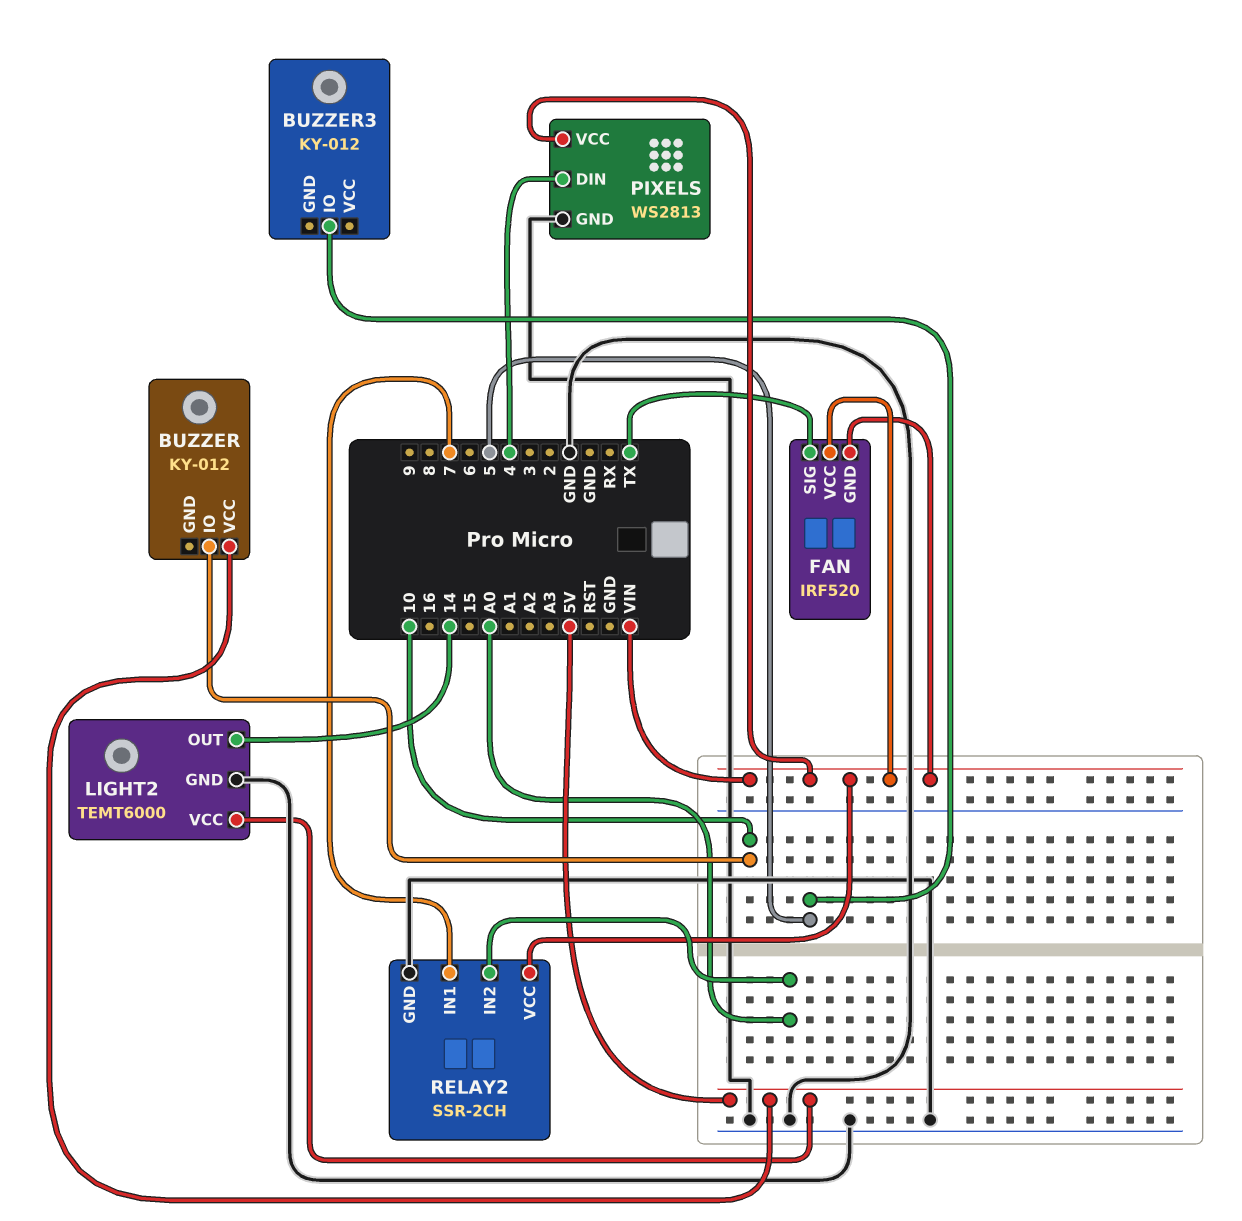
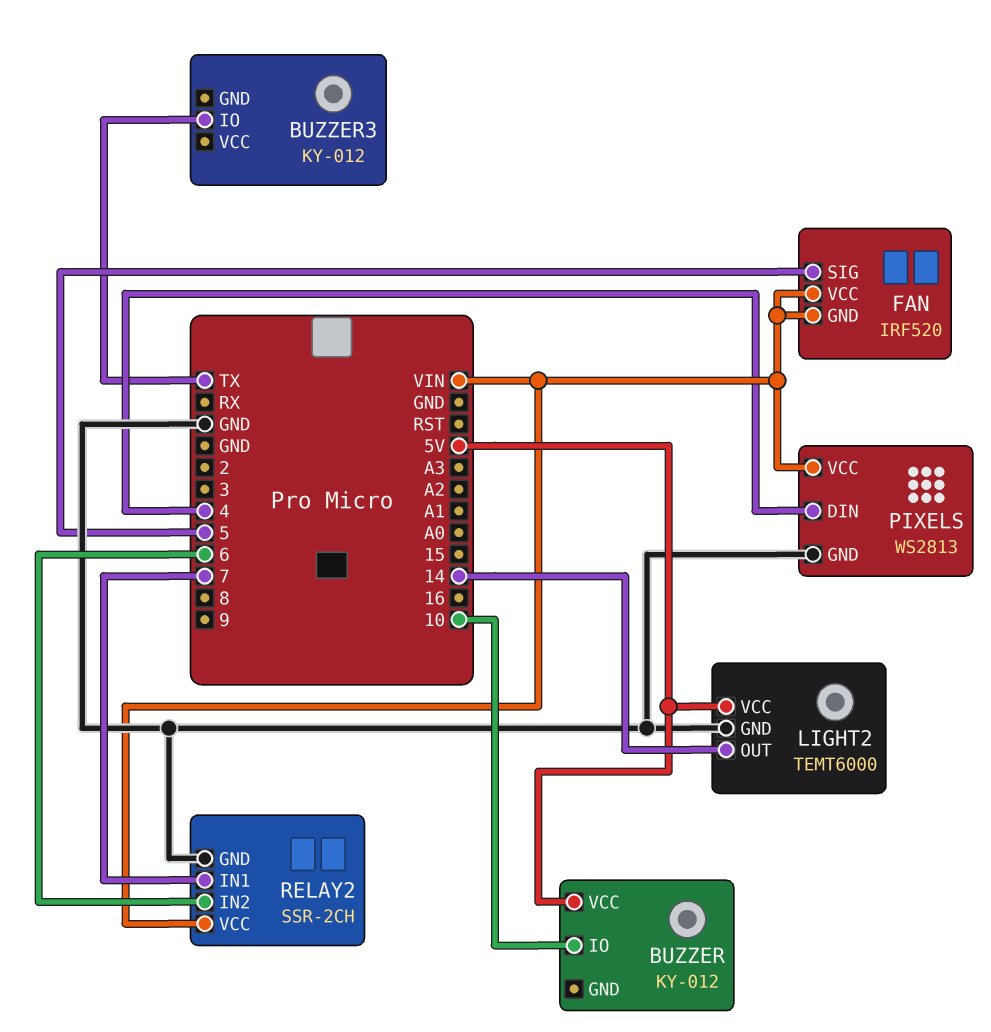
BUZZER3 pin IO: 5 -> TX
FAN pin SIG: TX -> 5
RELAY2 pin IN2: A0 -> 6

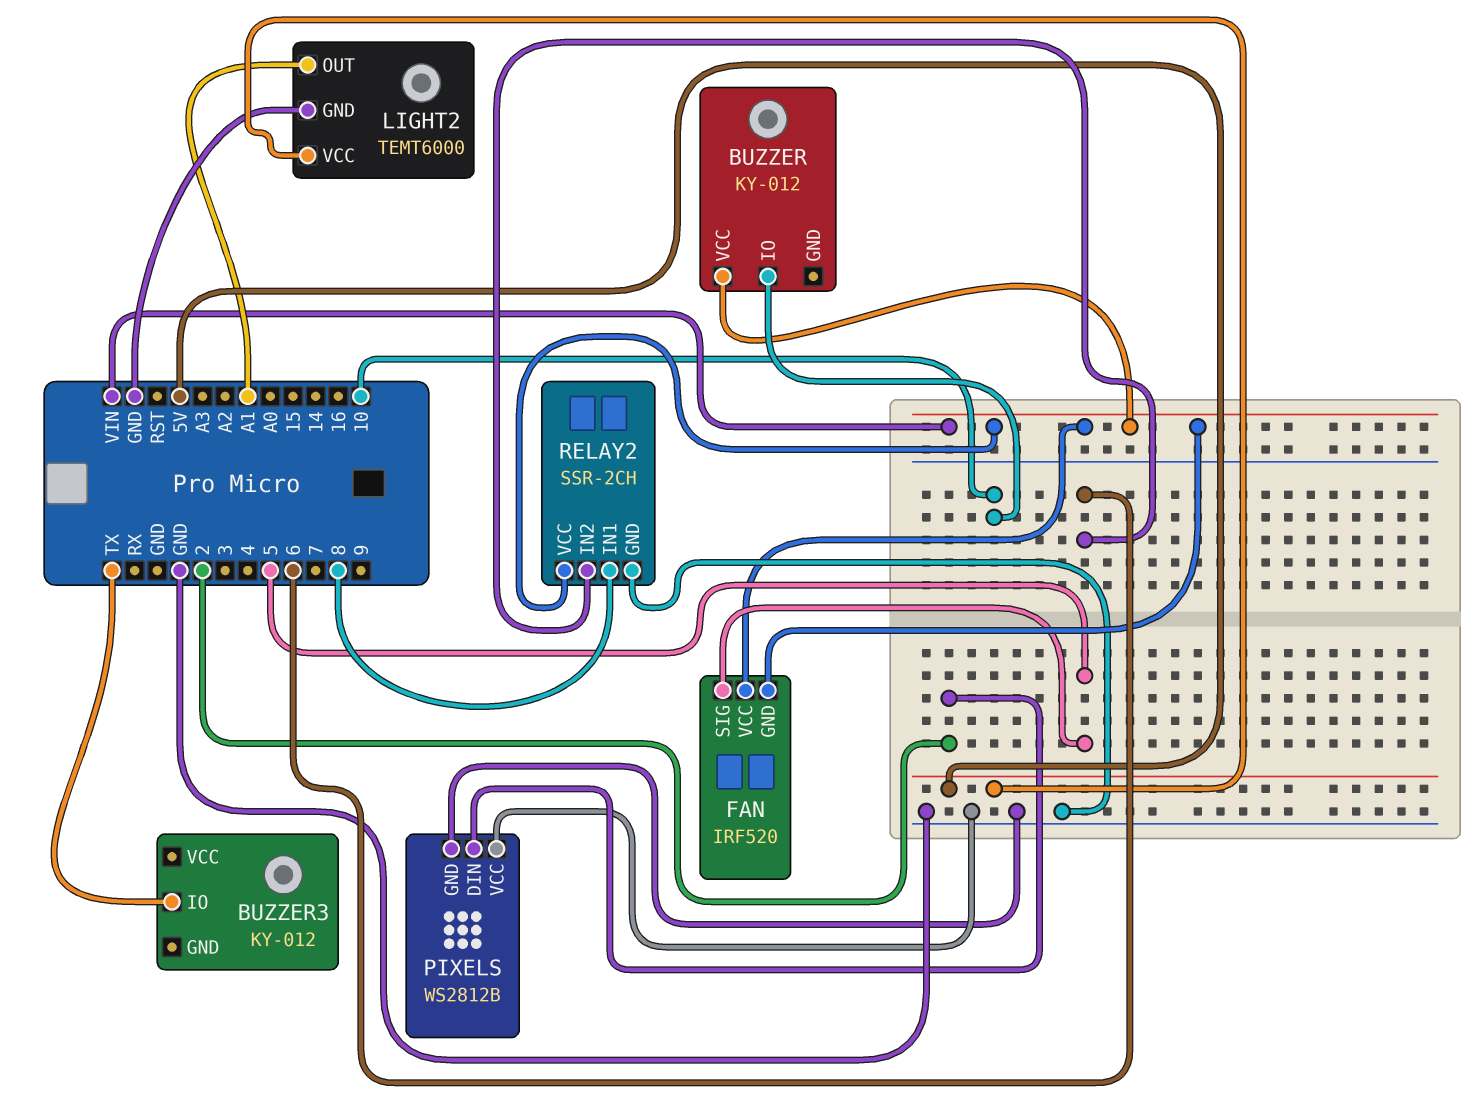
BUZZER pin VCC: 5V -> VIN
LIGHT2 pin OUT: 14 -> A1
PIXELS: WS2813 -> WS2812B
PIXELS pin DIN: 4 -> 2
PIXELS pin VCC: VIN -> GND
RELAY2 pin IN1: 7 -> 8

